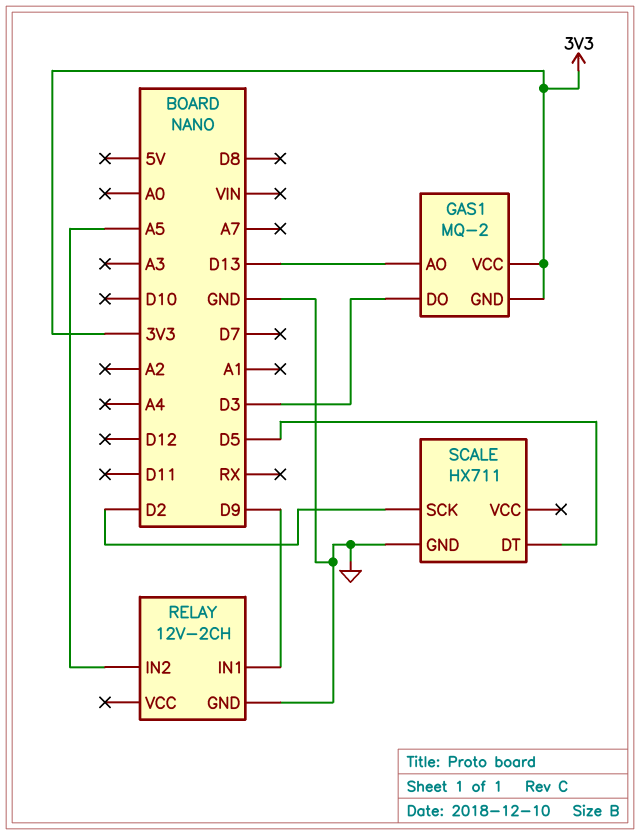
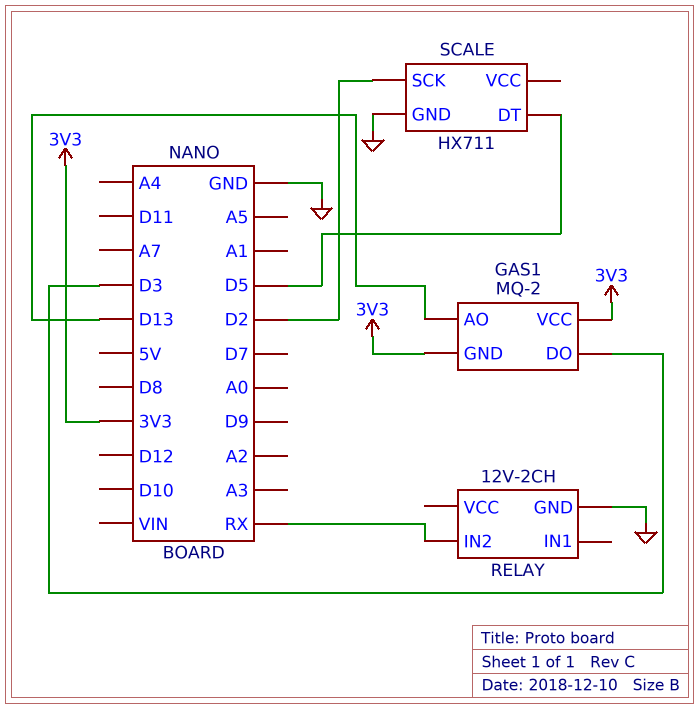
RELAY pin IN1: D9 -> none
RELAY pin IN2: A5 -> RX

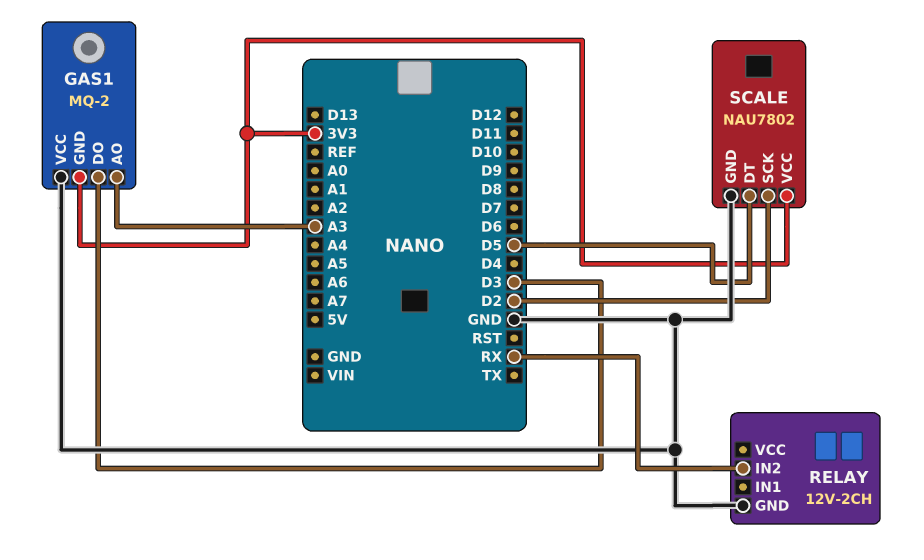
GAS1 pin AO: D13 -> A3
GAS1 pin VCC: 3V3 -> GND
SCALE: HX711 -> NAU7802
SCALE pin VCC: none -> 3V3

